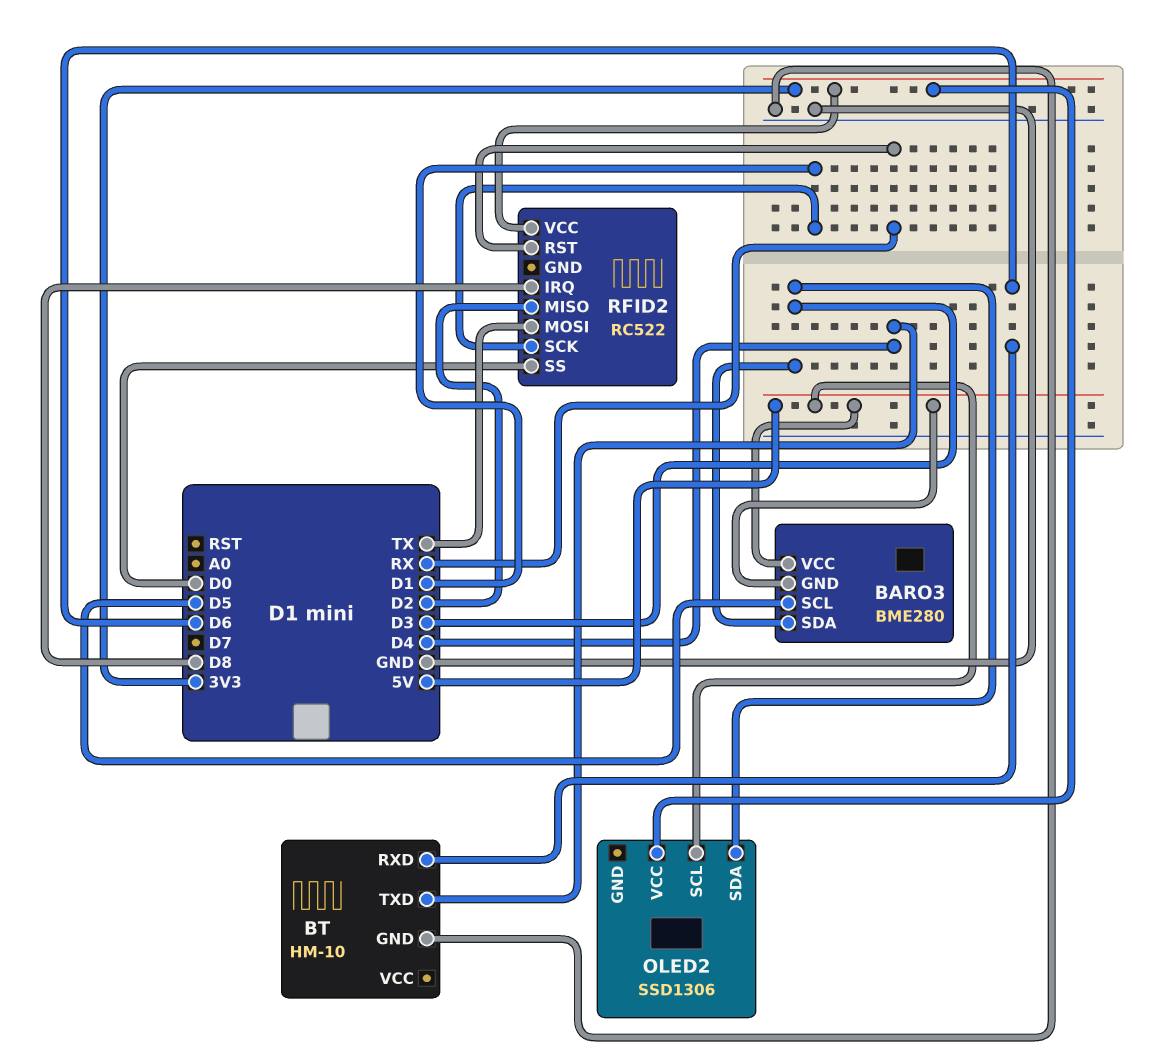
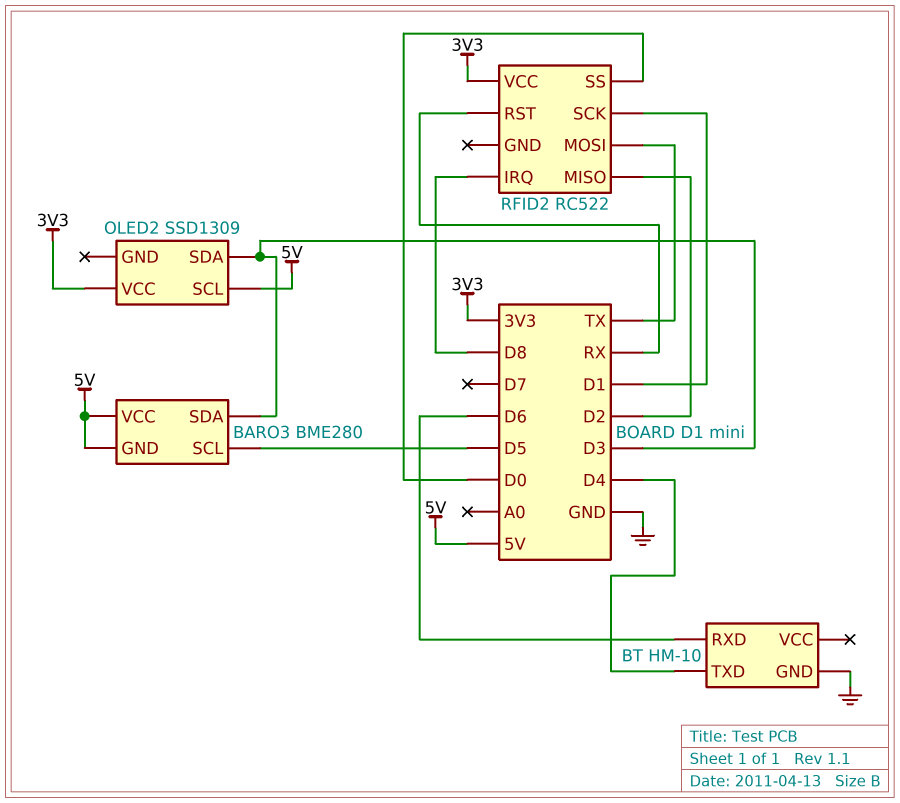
OLED2: SSD1306 -> SSD1309

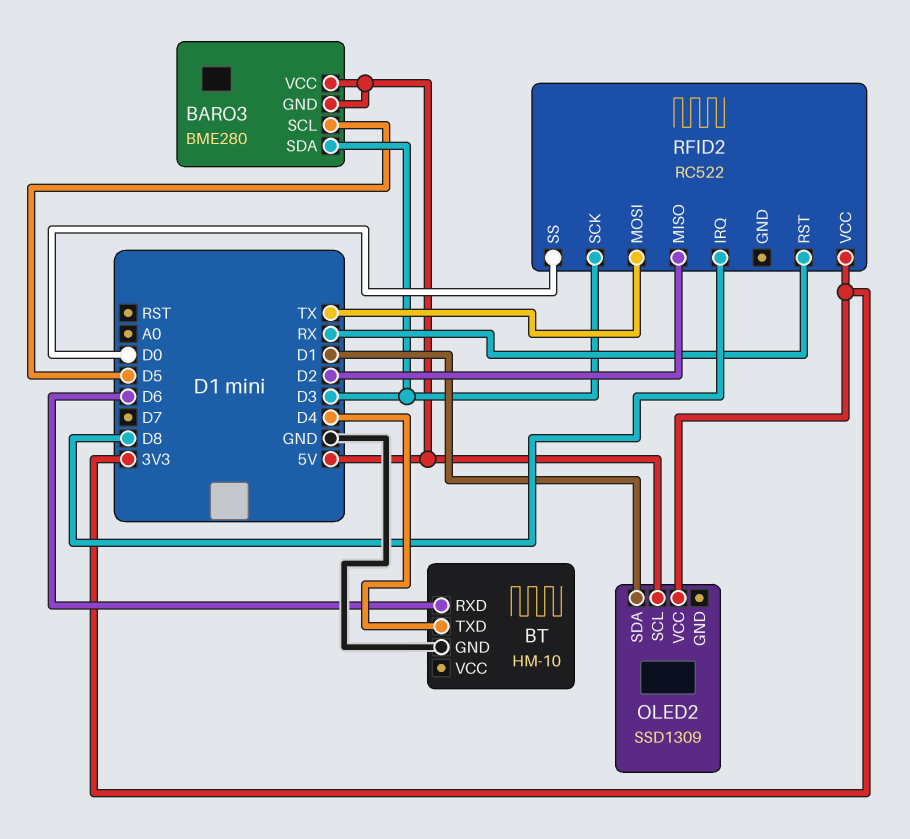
OLED2 pin SDA: D3 -> D1
RFID2 pin SCK: D1 -> D3

